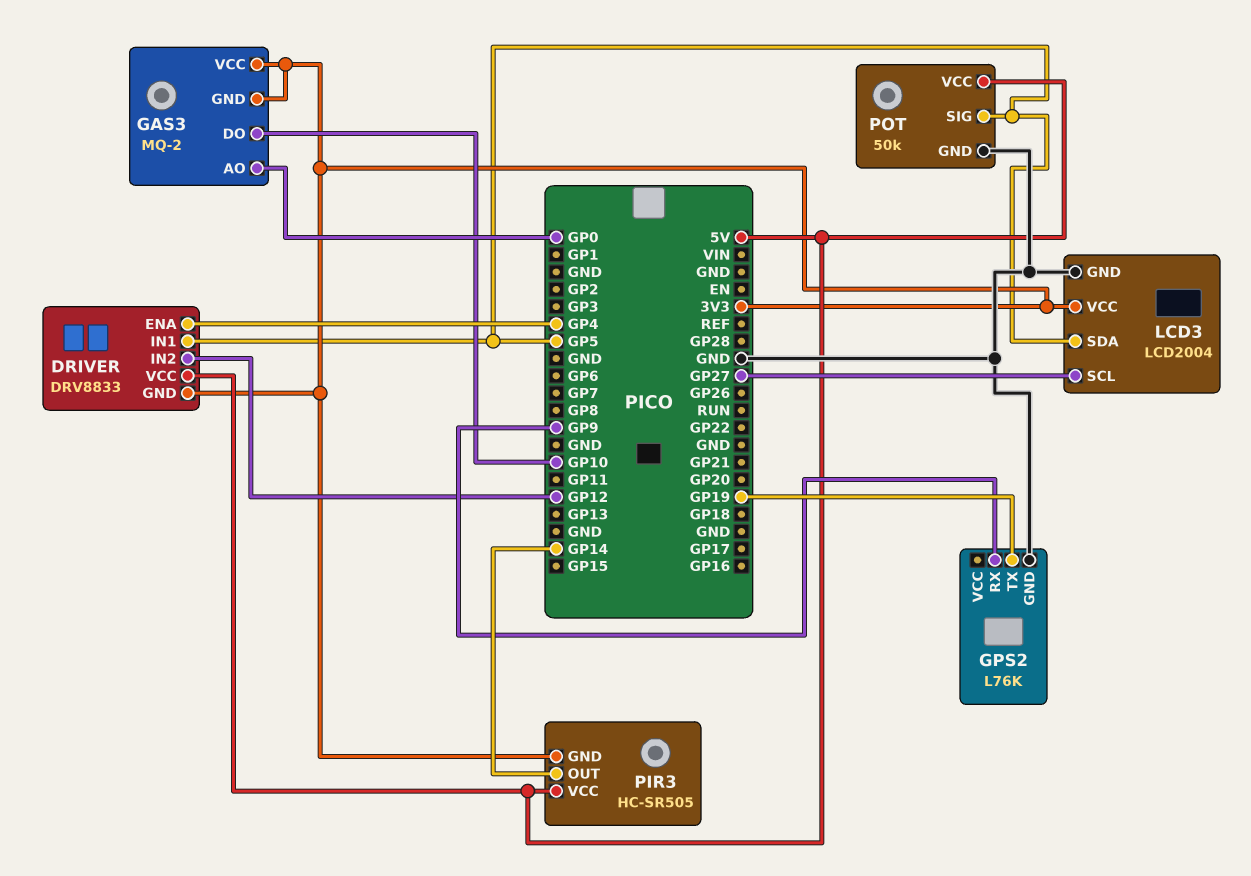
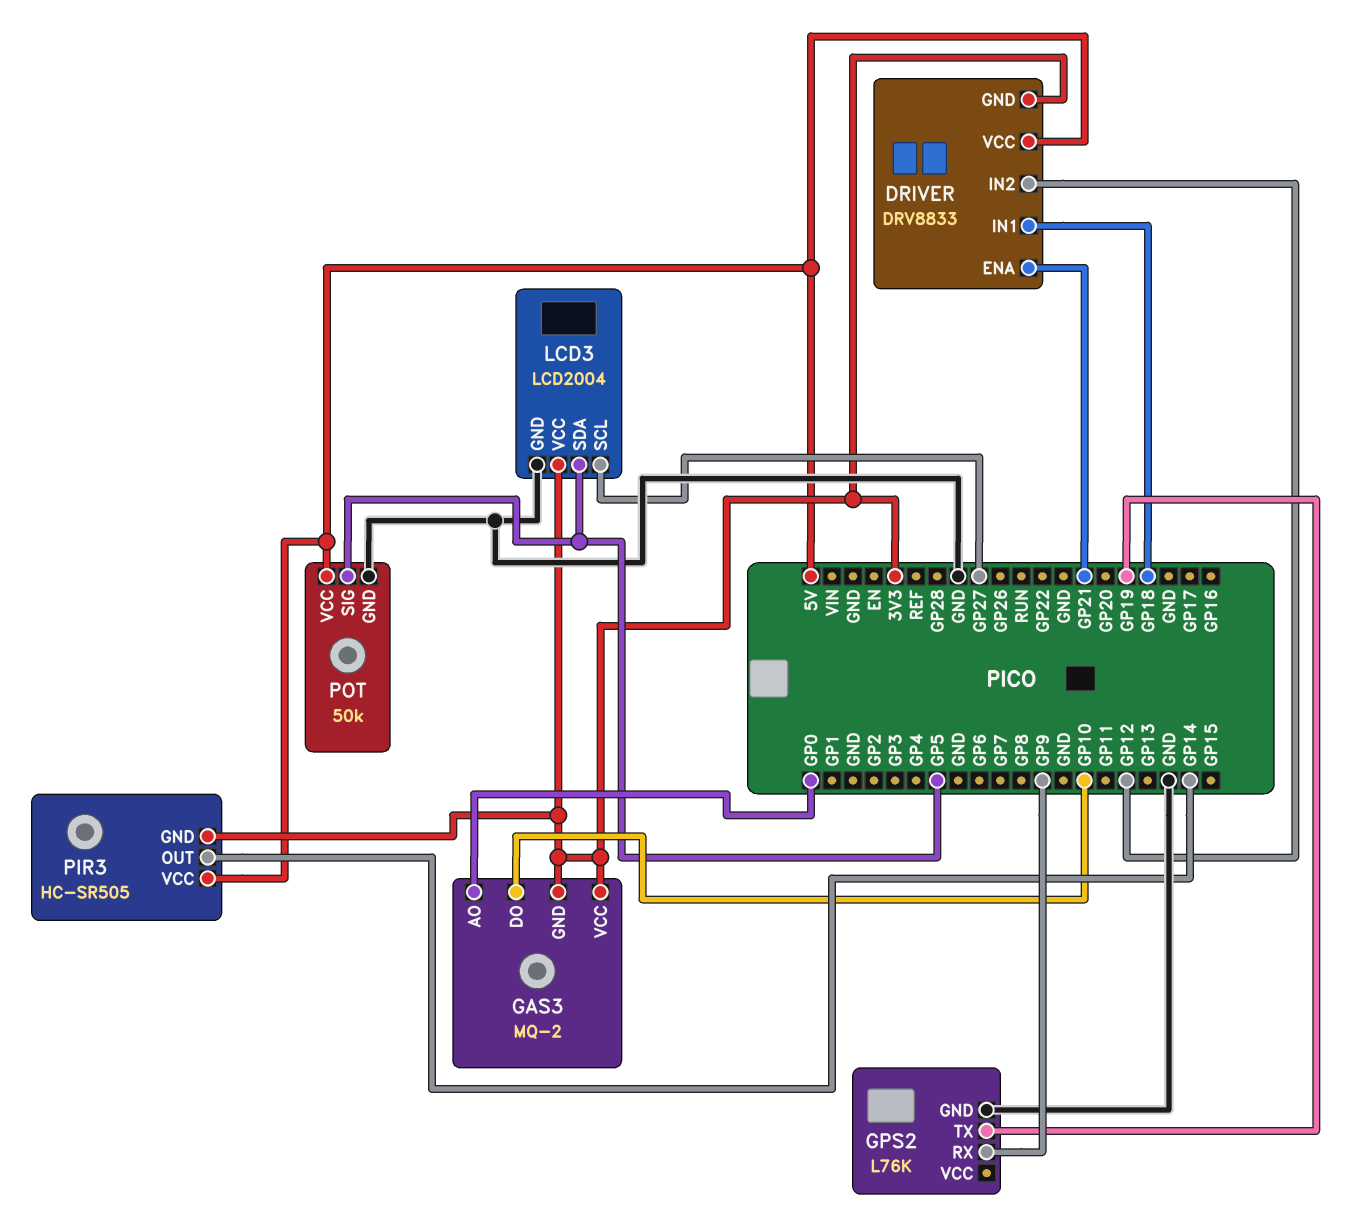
DRIVER pin ENA: GP4 -> GP21
DRIVER pin IN1: GP5 -> GP18

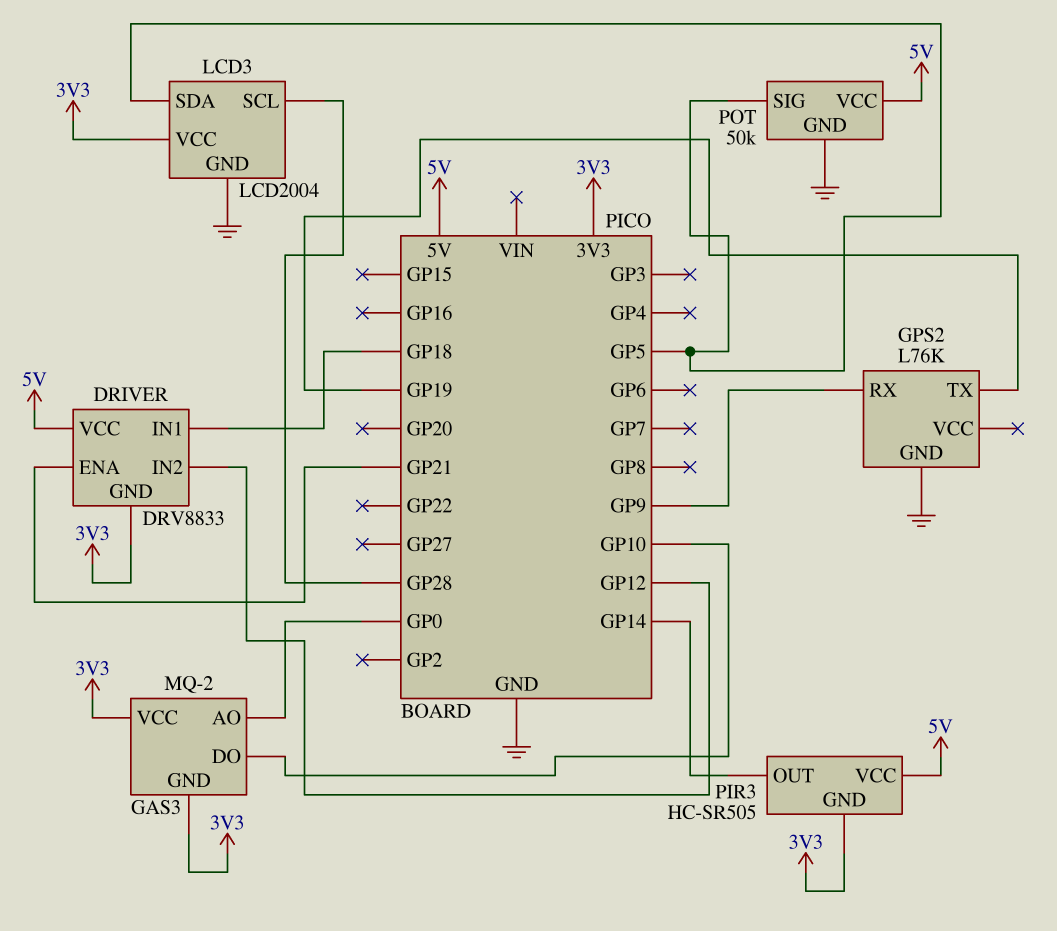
LCD3 pin SCL: GP27 -> GP28

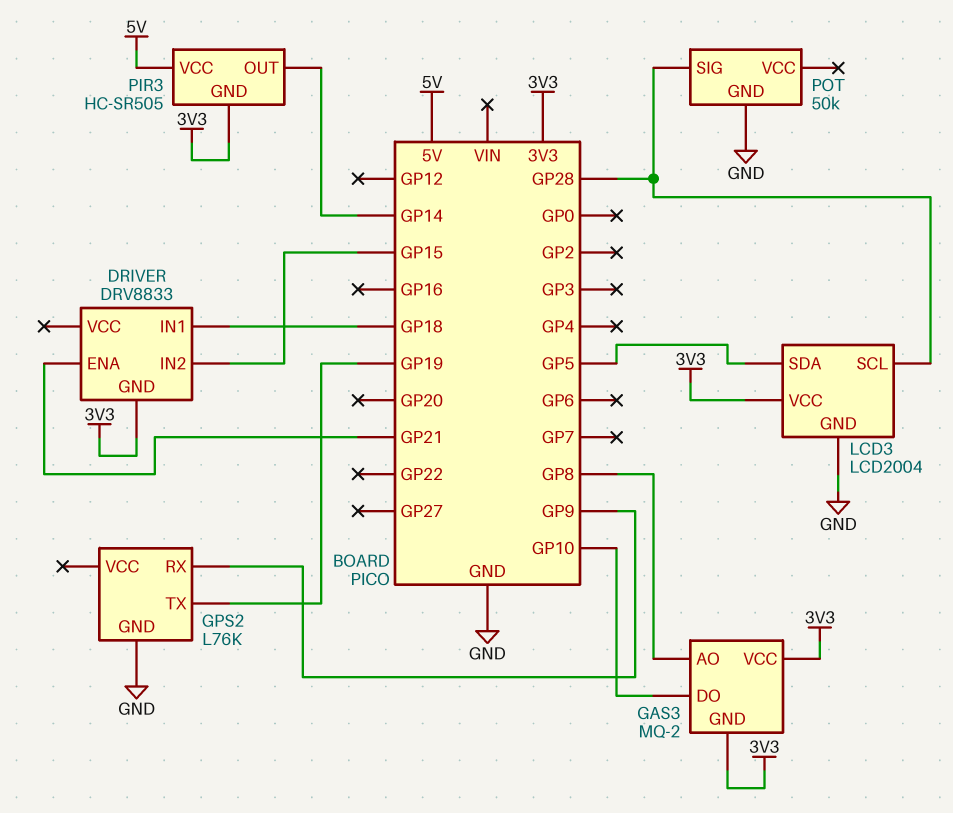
DRIVER pin IN2: GP12 -> GP15
DRIVER pin VCC: 5V -> none
GAS3 pin AO: GP0 -> GP8
POT pin SIG: GP5 -> GP28
POT pin VCC: 5V -> none

